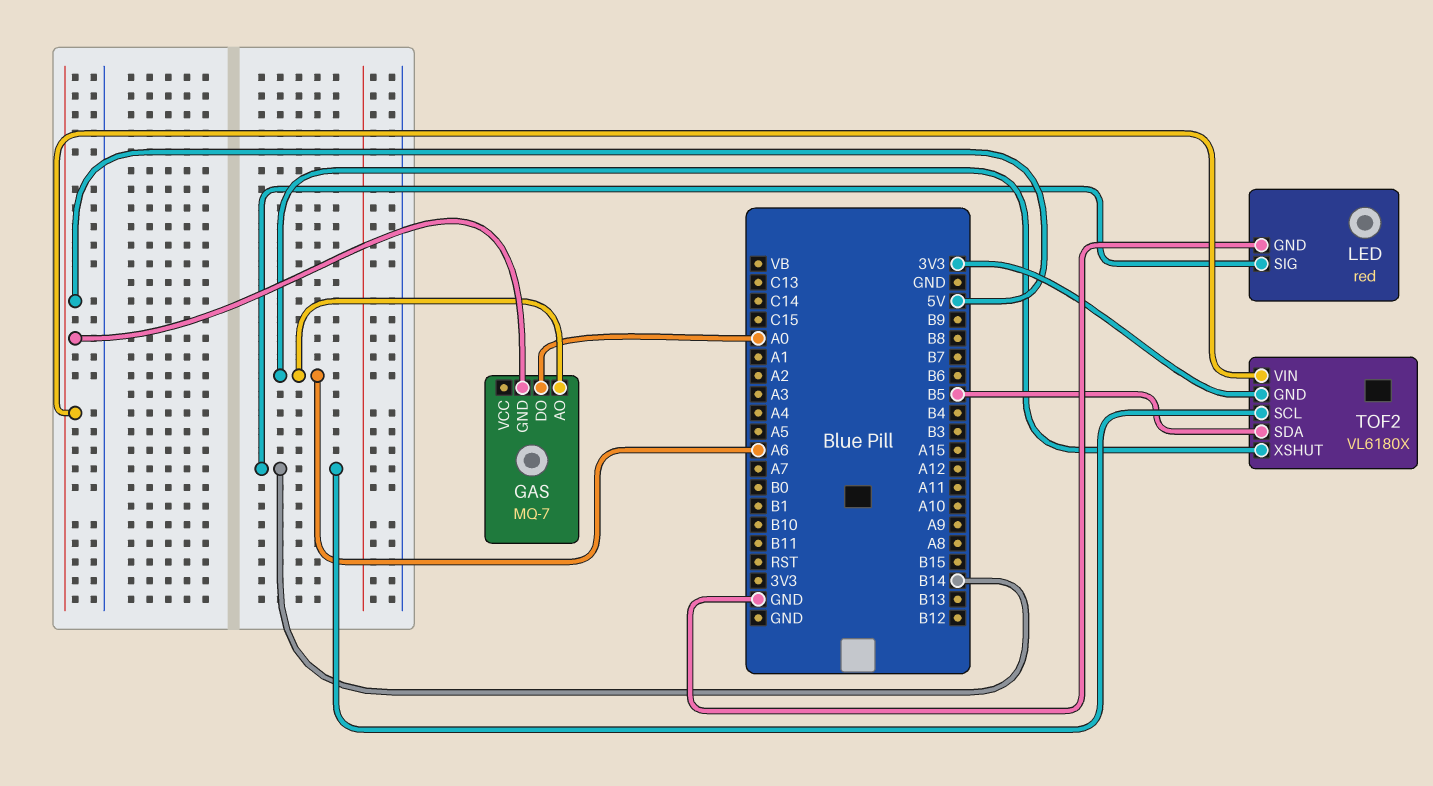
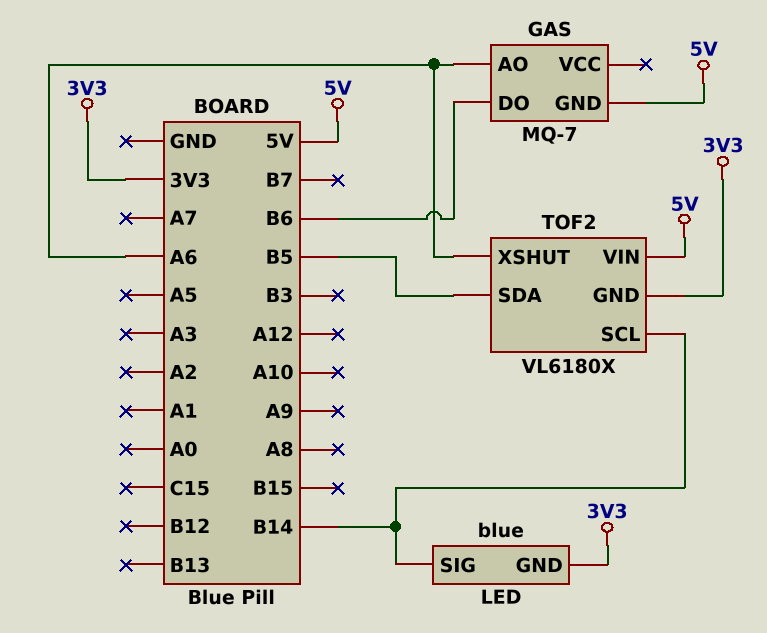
GAS pin DO: A0 -> B6
LED: red -> blue
LED pin GND: GND -> 3V3

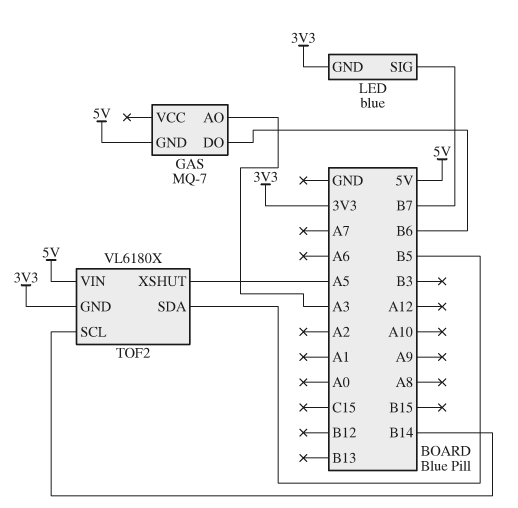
GAS pin AO: A6 -> A3
LED pin SIG: B14 -> B7
TOF2 pin XSHUT: A6 -> A5

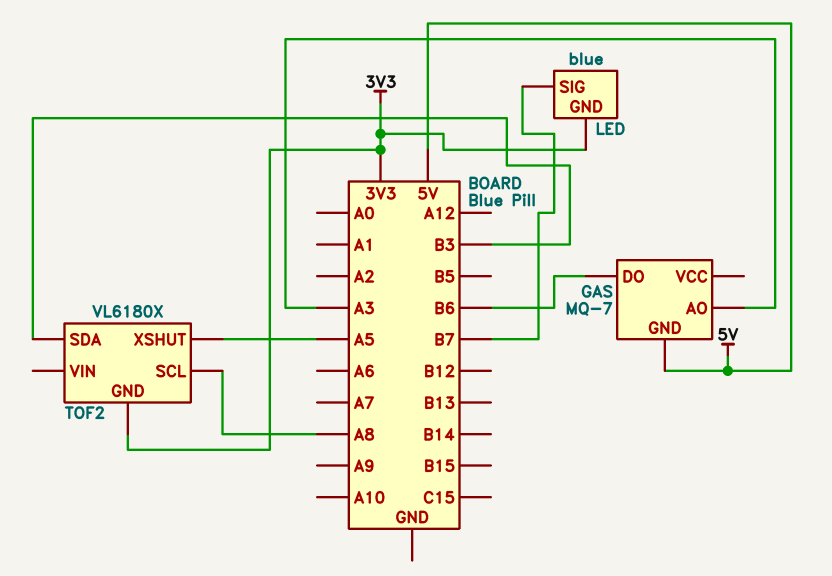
TOF2 pin SCL: B14 -> A8
TOF2 pin SDA: B5 -> B3
TOF2 pin VIN: 5V -> none

